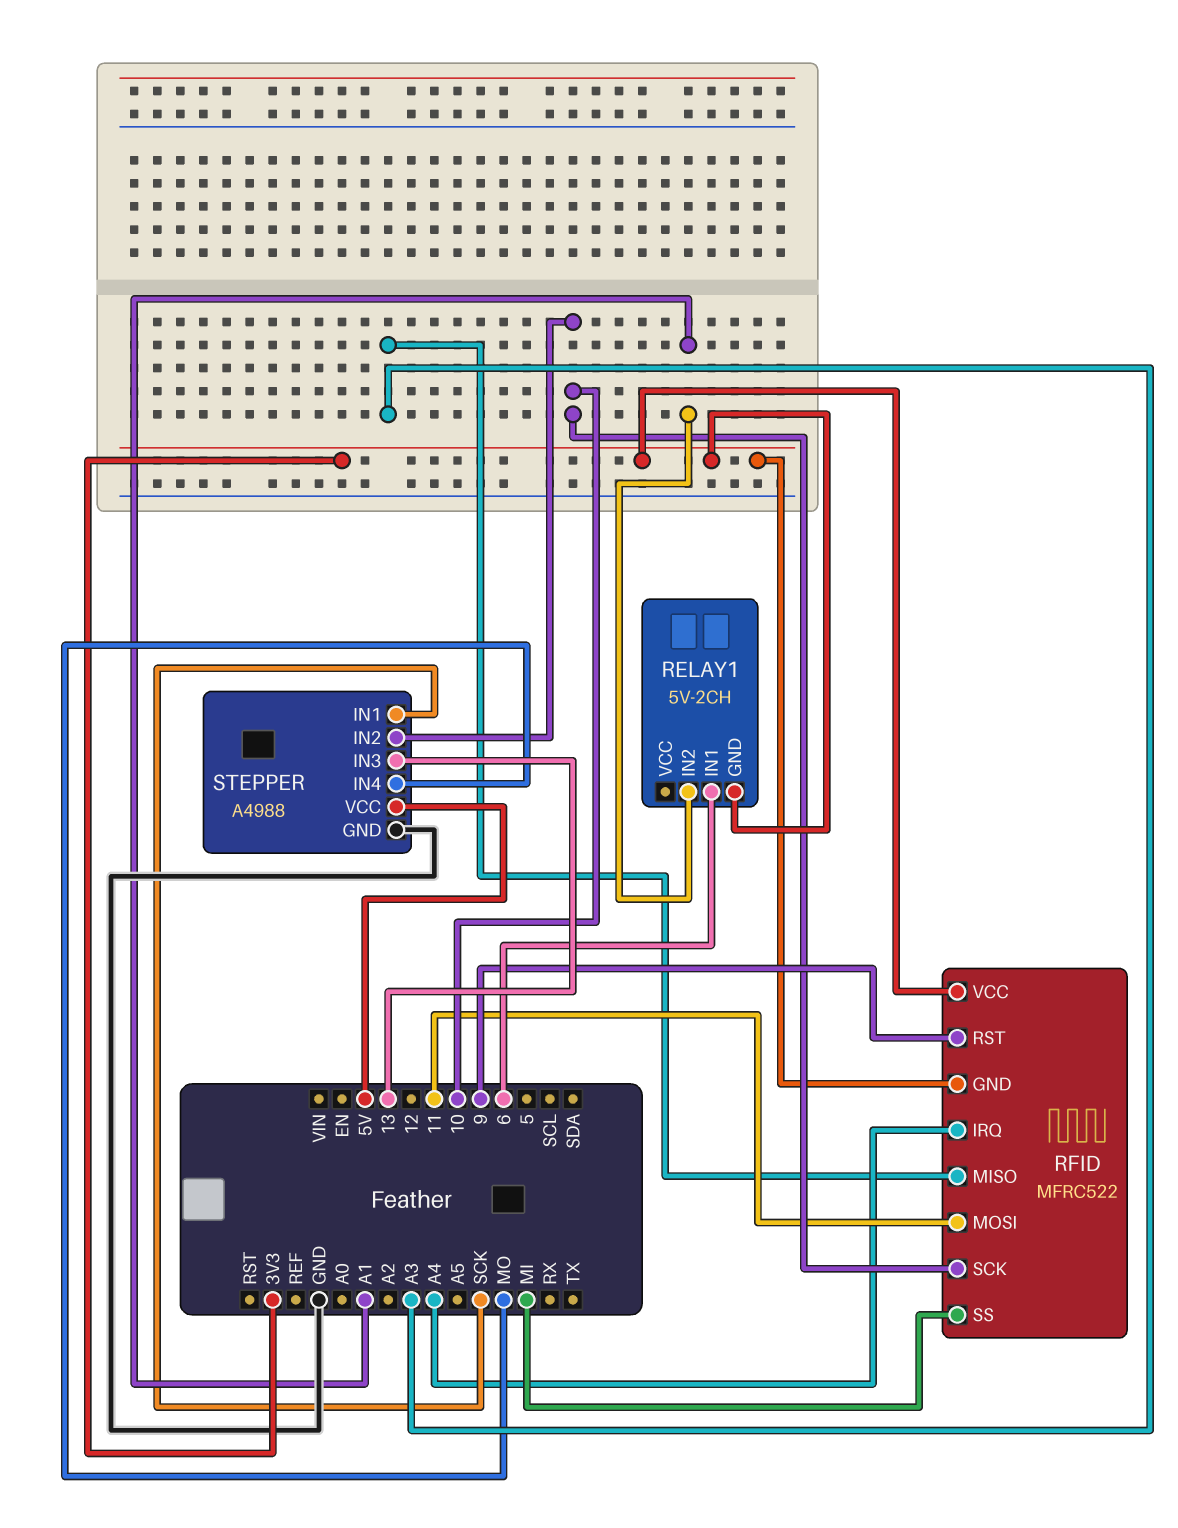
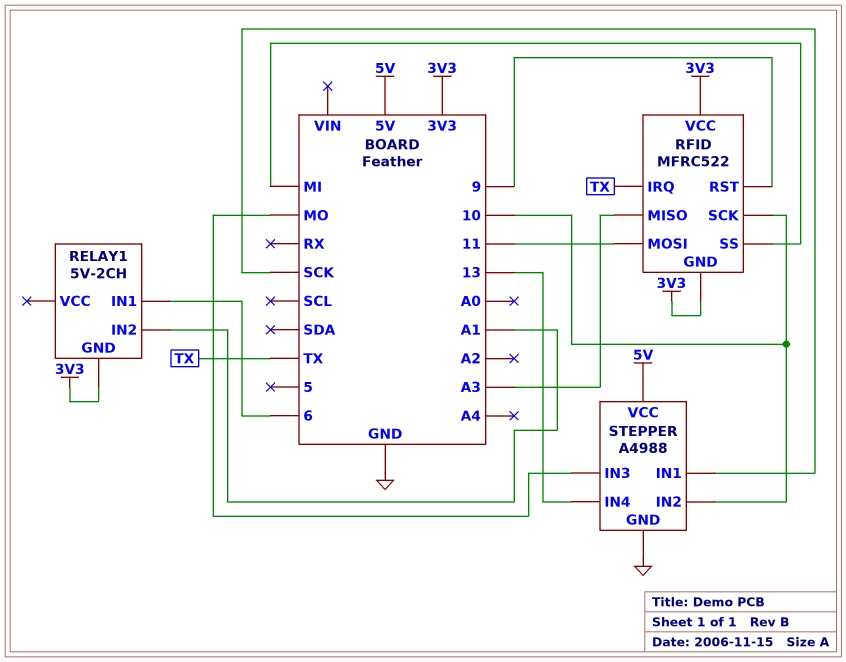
RFID pin IRQ: A4 -> TX
STEPPER pin IN3: 13 -> MO
STEPPER pin IN4: MO -> 13

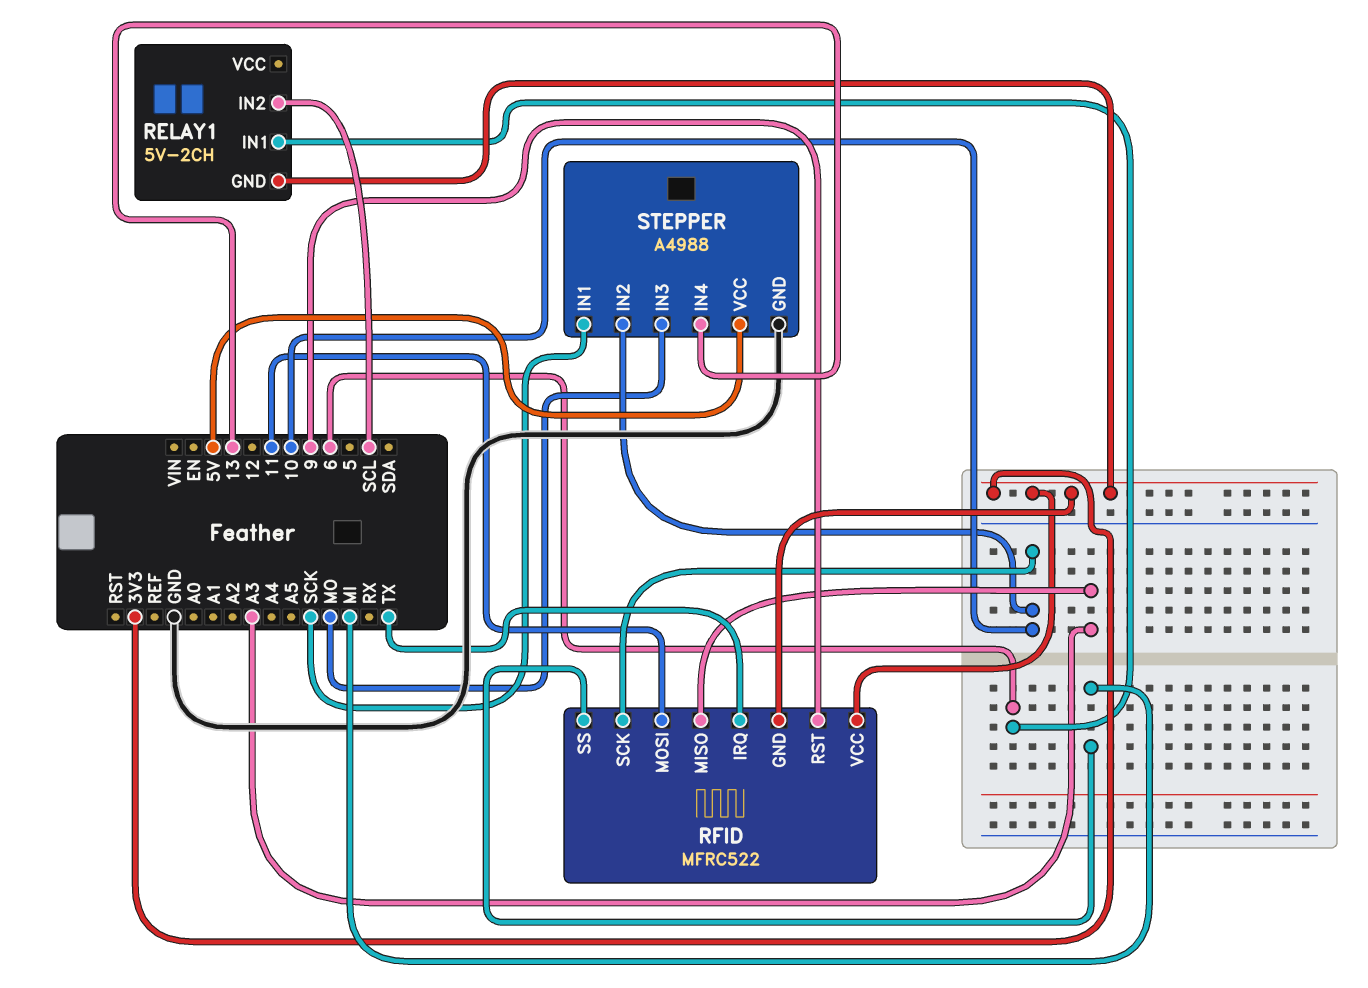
RELAY1 pin IN2: A1 -> SCL

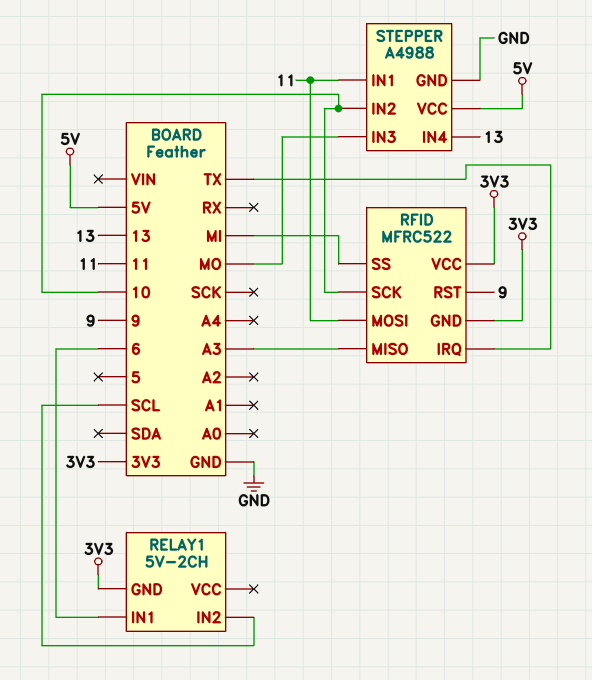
STEPPER pin IN1: SCK -> 11

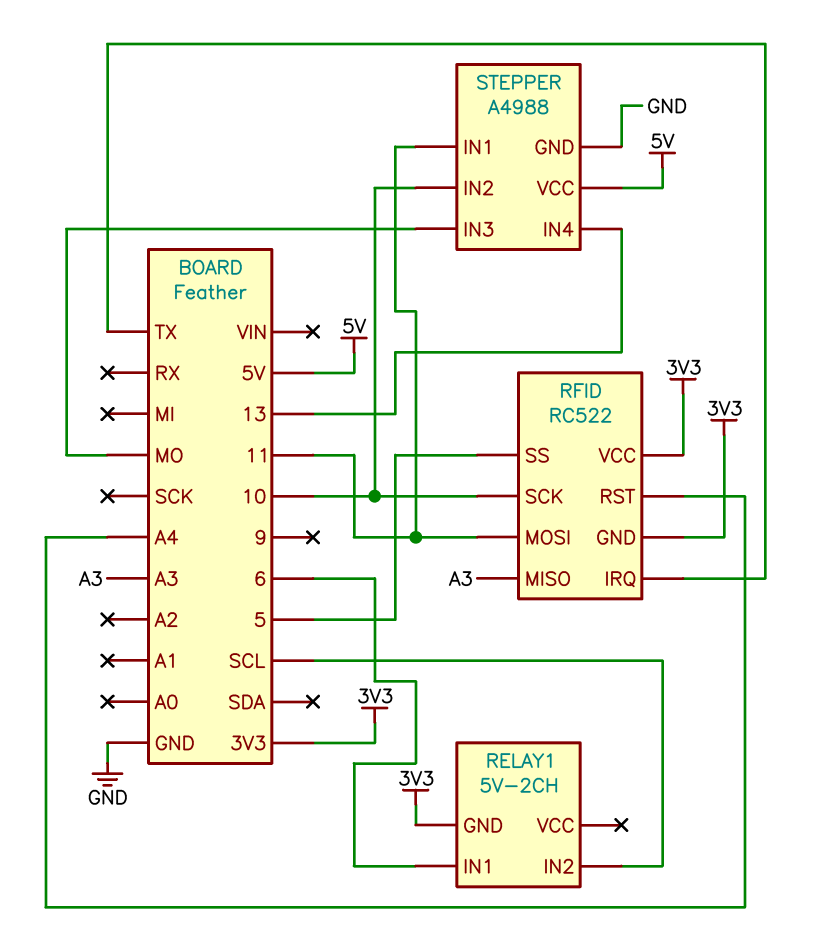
RFID: MFRC522 -> RC522
RFID pin RST: 9 -> A4
RFID pin SS: MI -> 5

